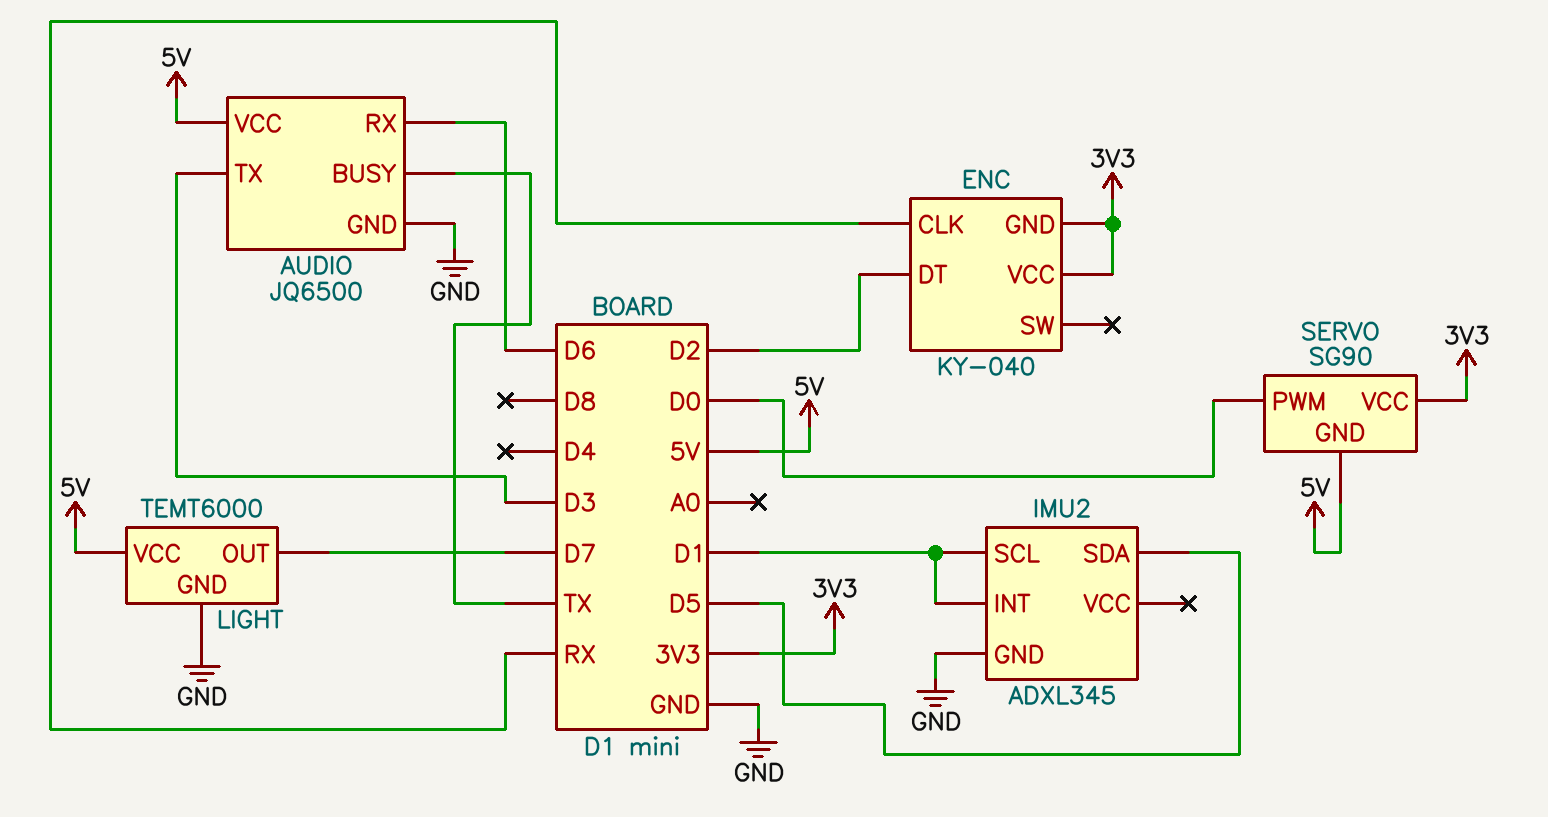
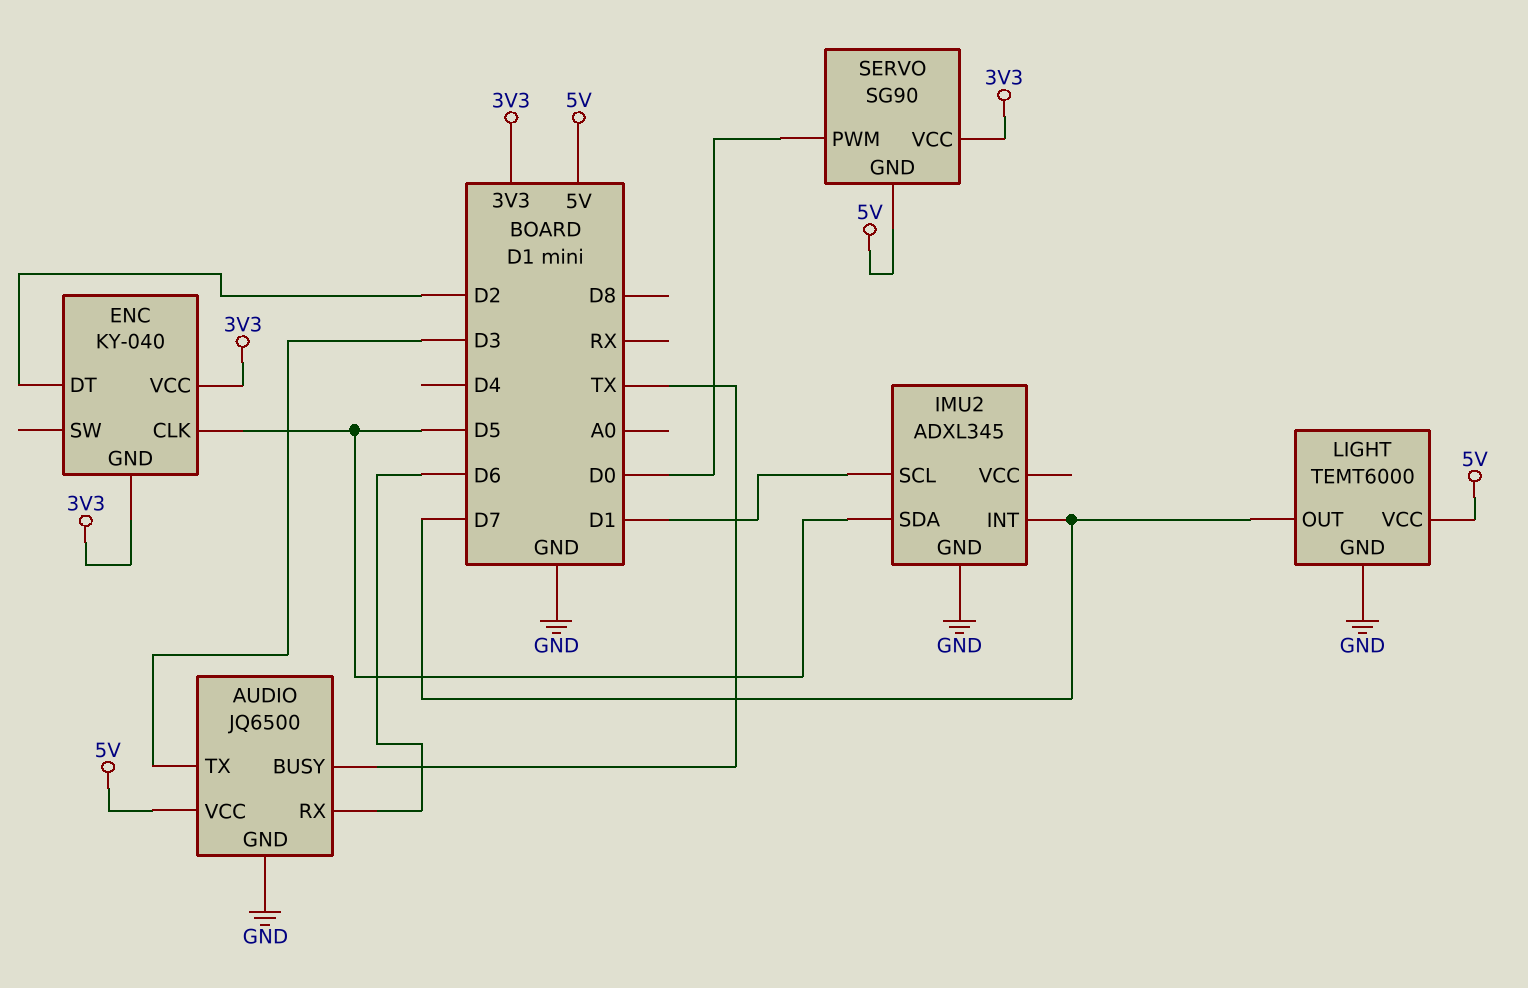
ENC pin CLK: RX -> D5
IMU2 pin INT: D1 -> D7

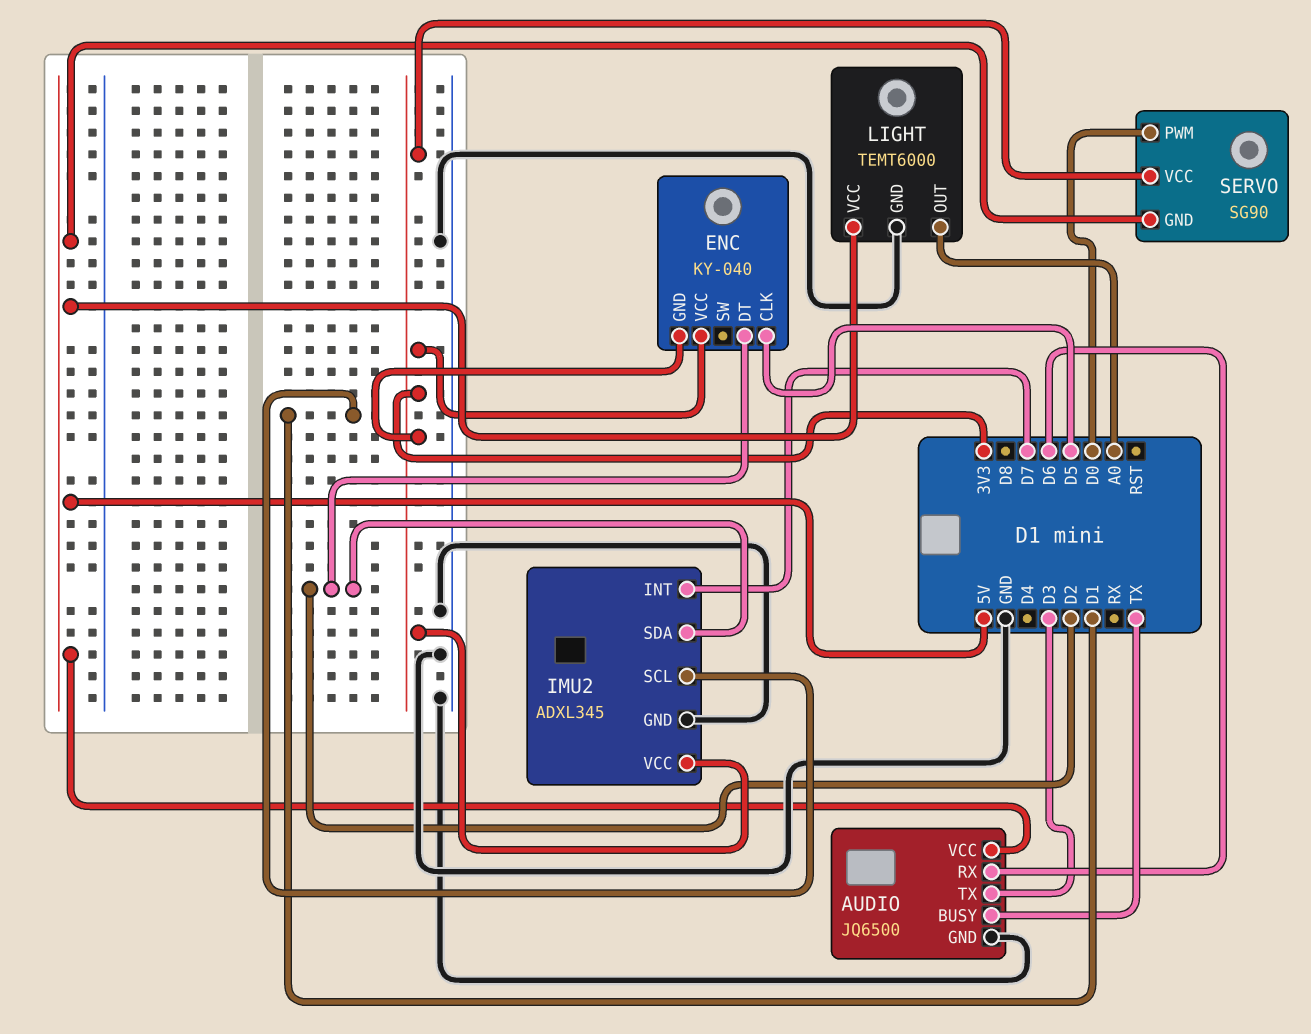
IMU2 pin SDA: D5 -> D2
IMU2 pin VCC: none -> 3V3
LIGHT pin OUT: D7 -> A0

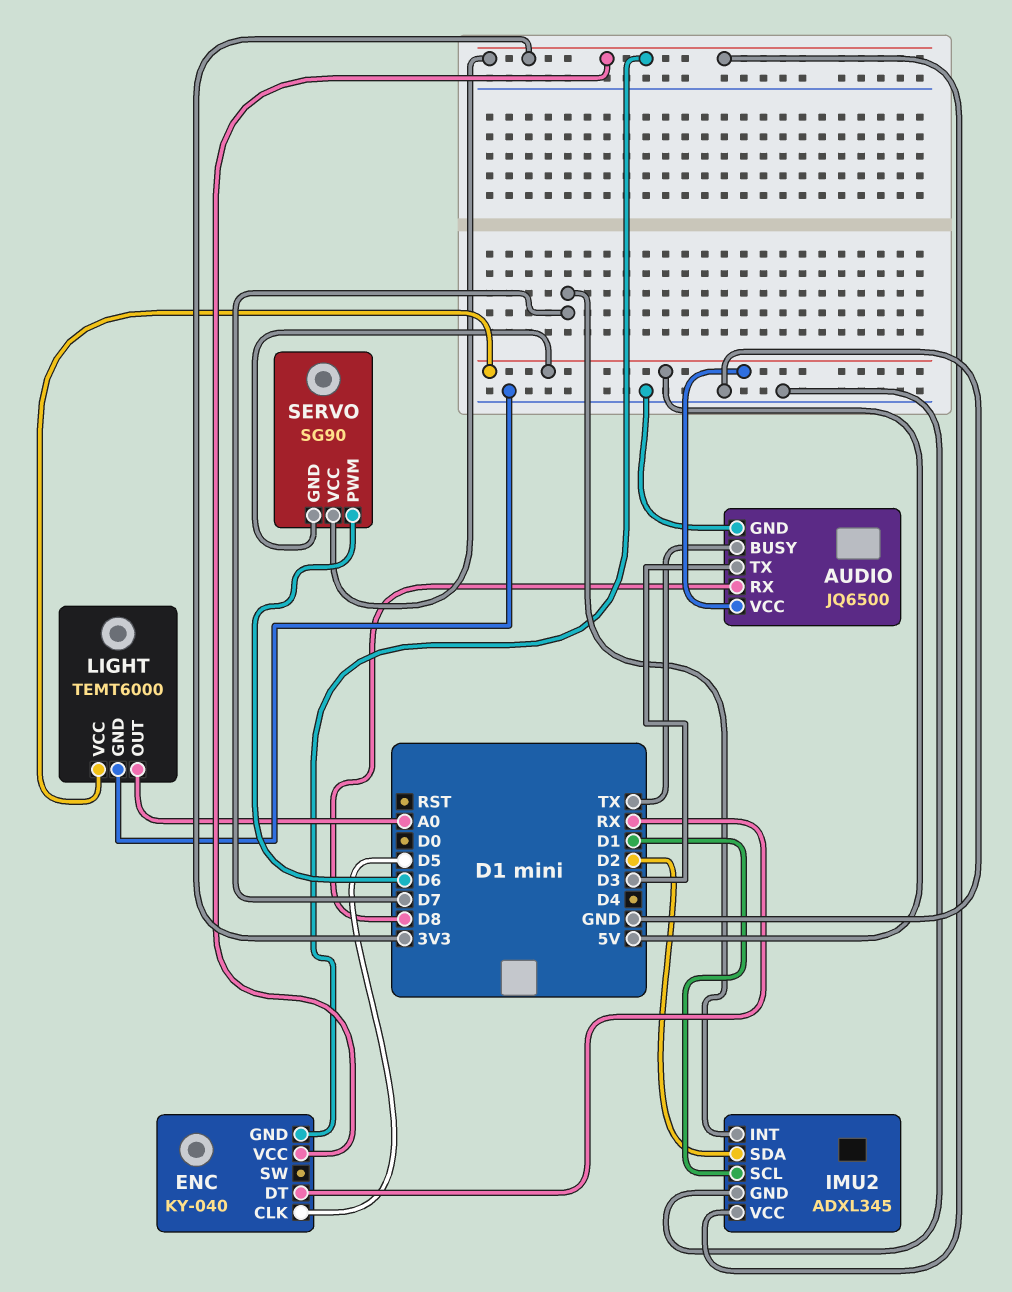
AUDIO pin RX: D6 -> D8
ENC pin DT: D2 -> RX
SERVO pin PWM: D0 -> D6

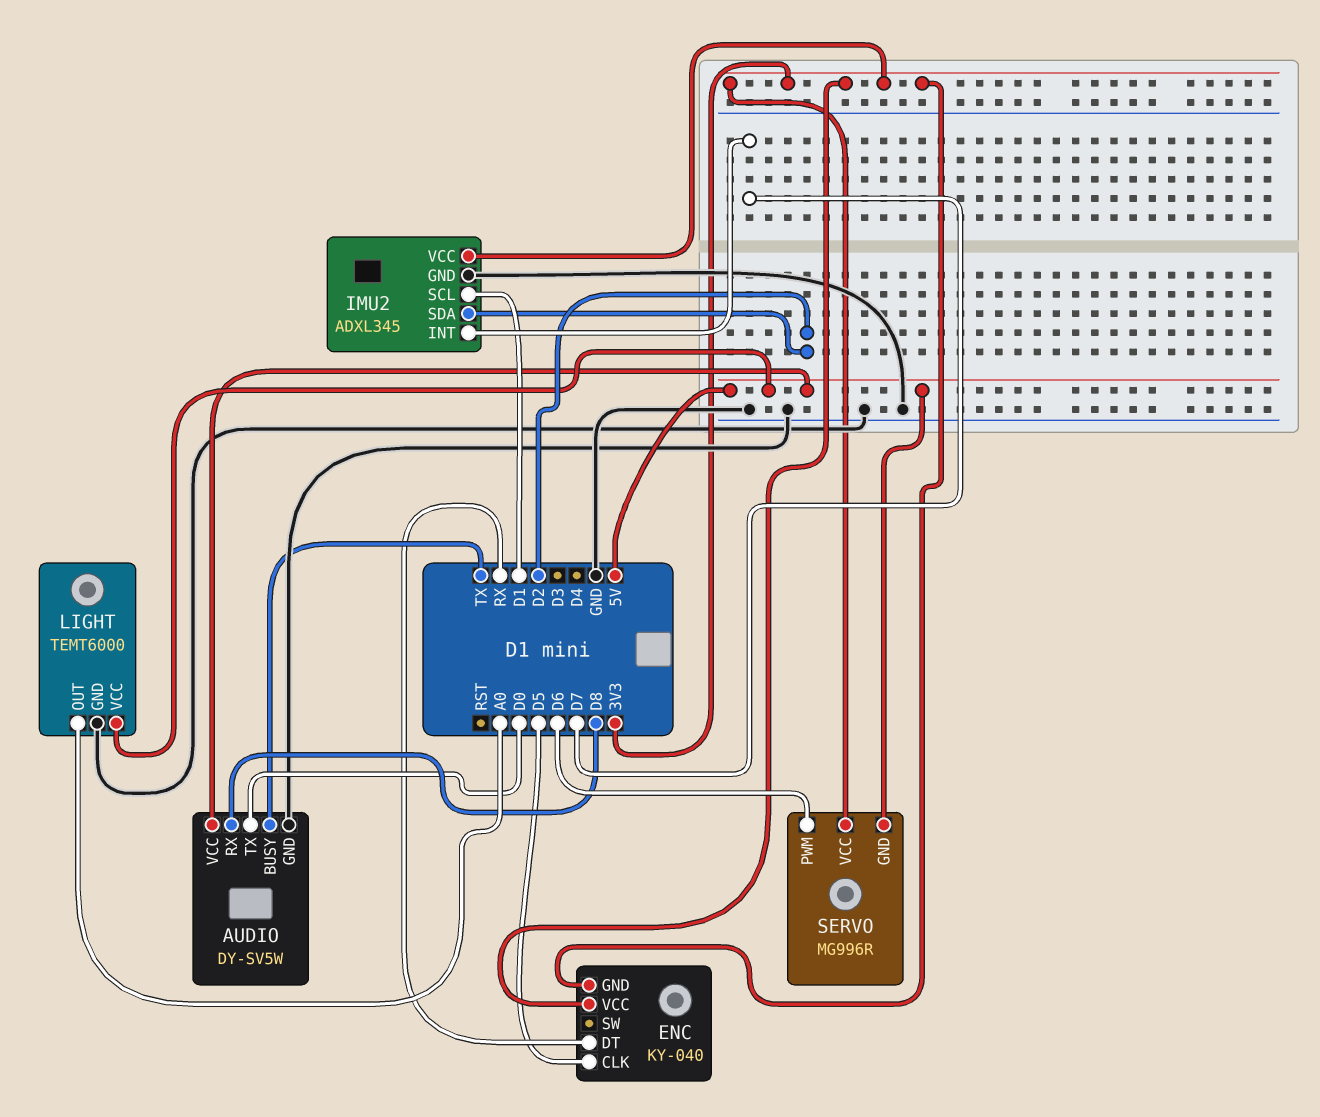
AUDIO: JQ6500 -> DY-SV5W
AUDIO pin TX: D3 -> D0
SERVO: SG90 -> MG996R

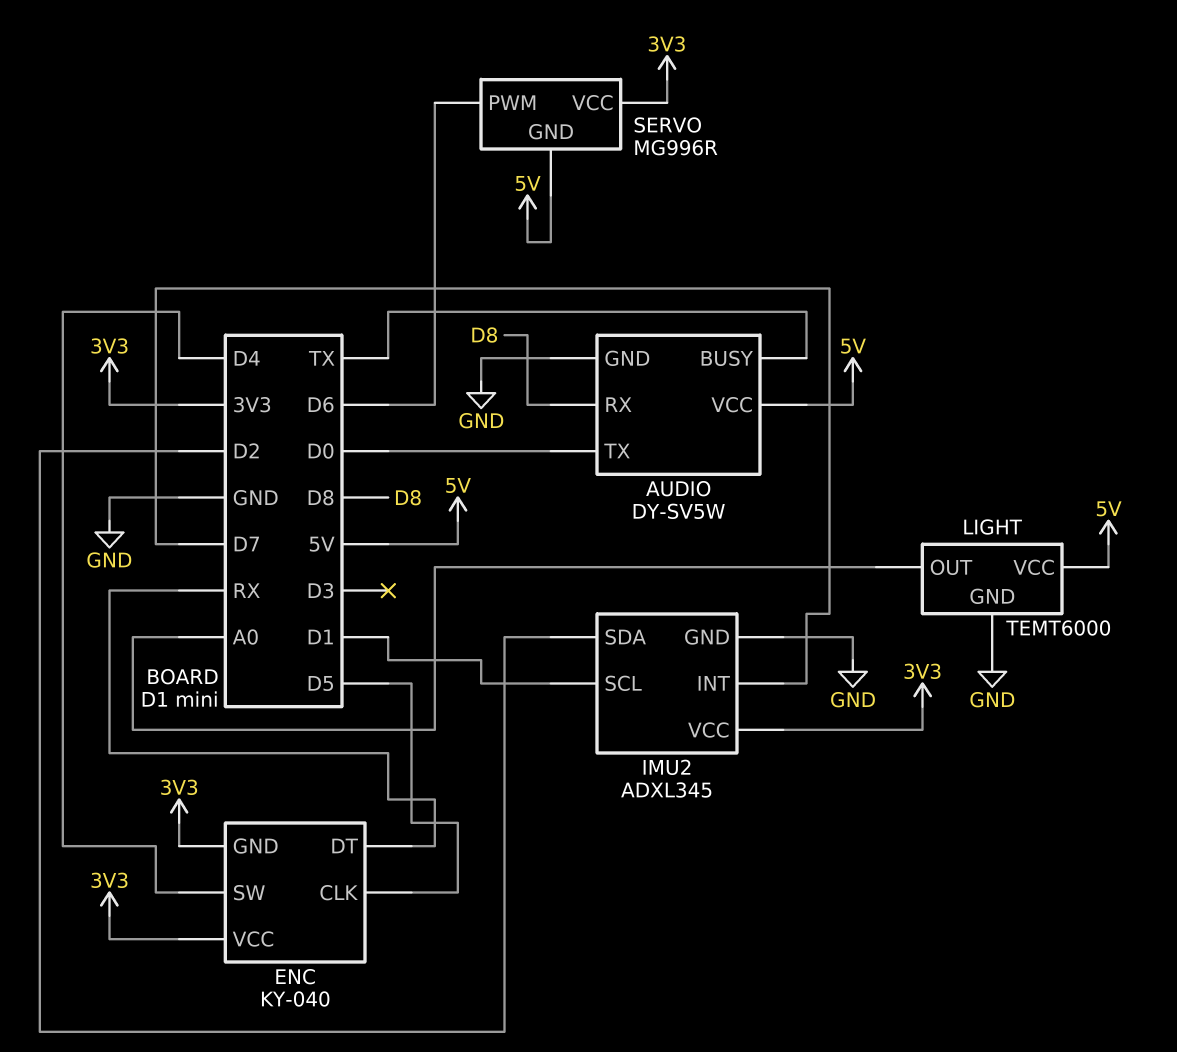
ENC pin SW: none -> D4

